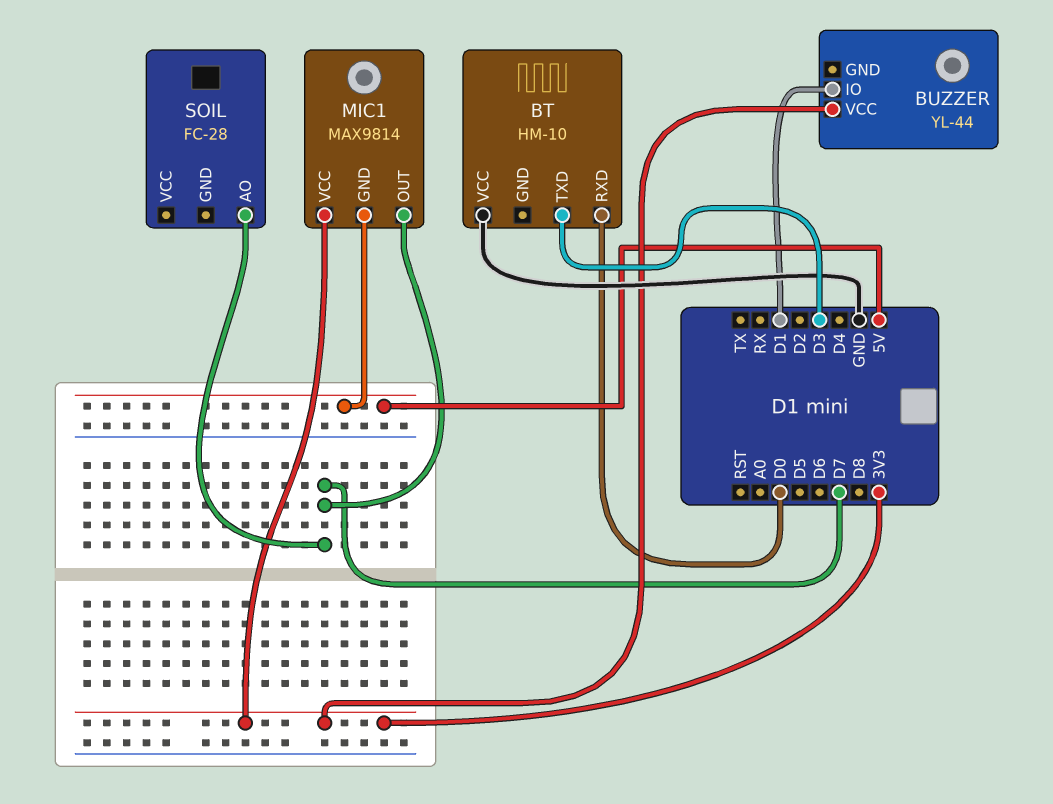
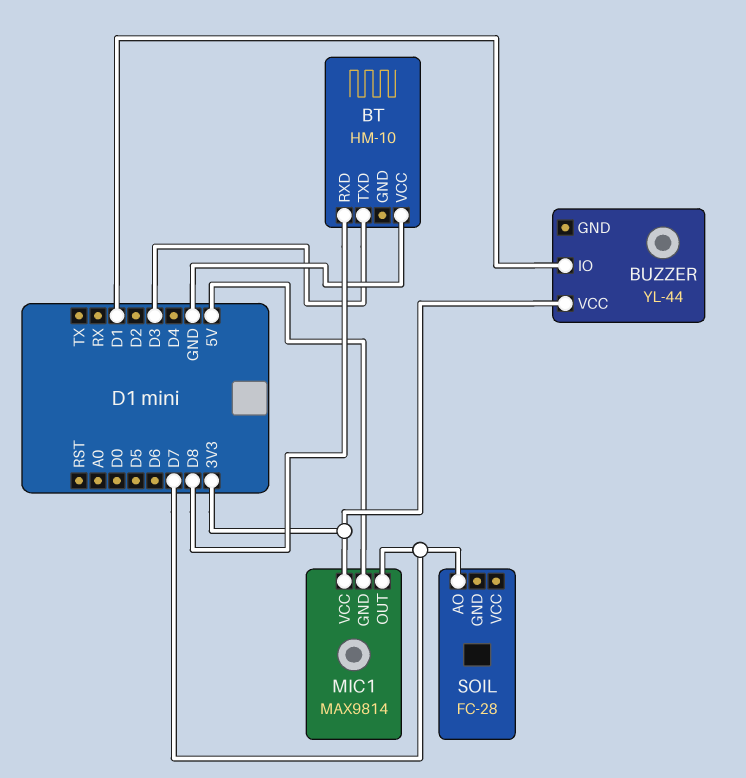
BT pin RXD: D0 -> D8

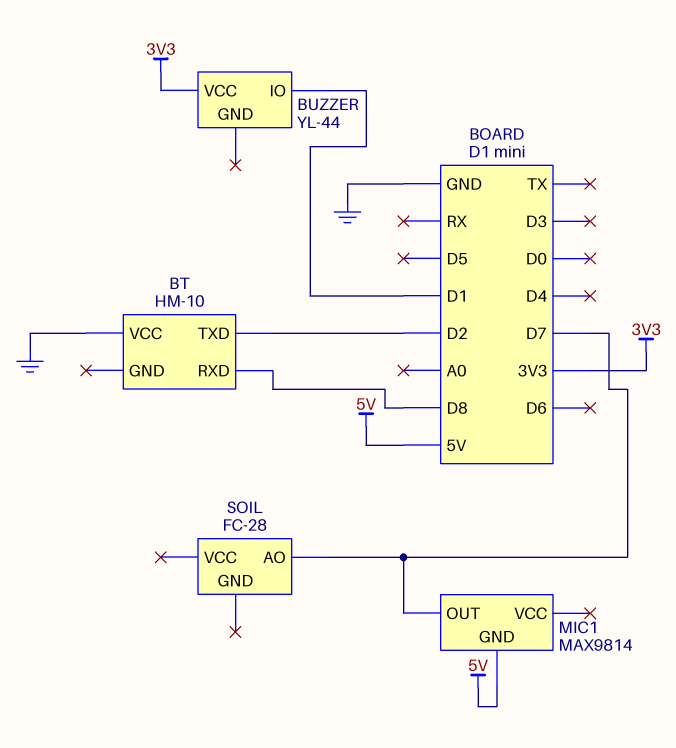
BT pin TXD: D3 -> D2
MIC1 pin VCC: 3V3 -> none

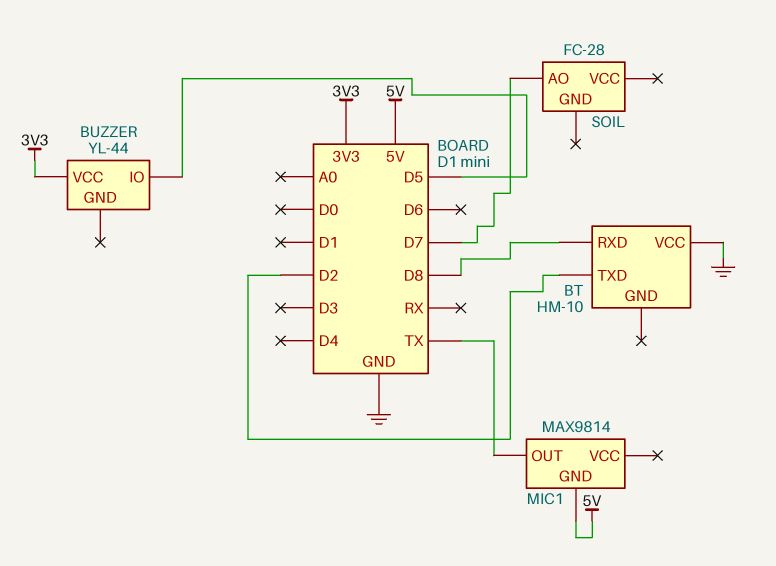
BUZZER pin IO: D1 -> D5
MIC1 pin OUT: D7 -> TX

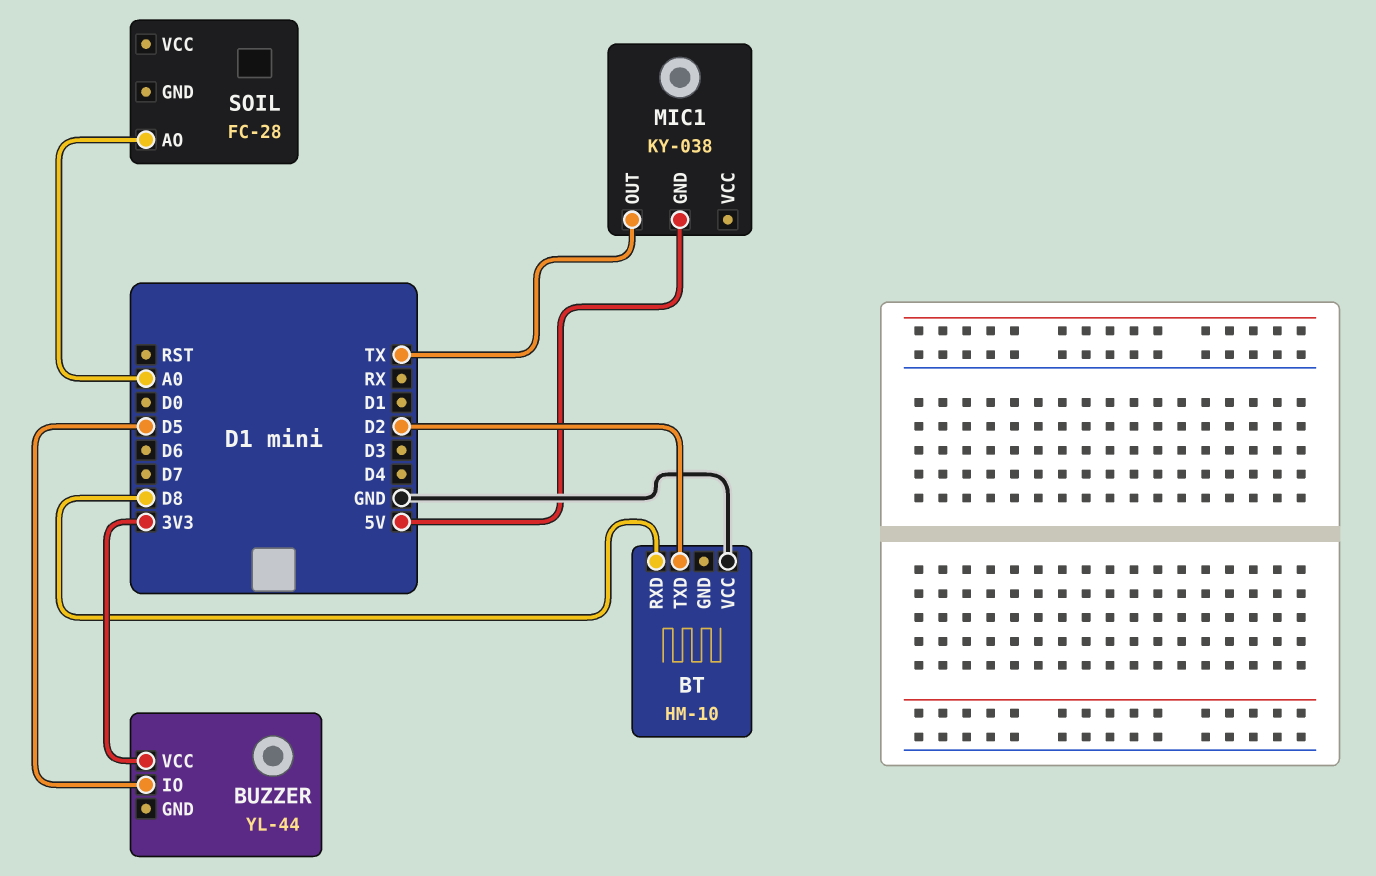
MIC1: MAX9814 -> KY-038
SOIL pin AO: D7 -> A0

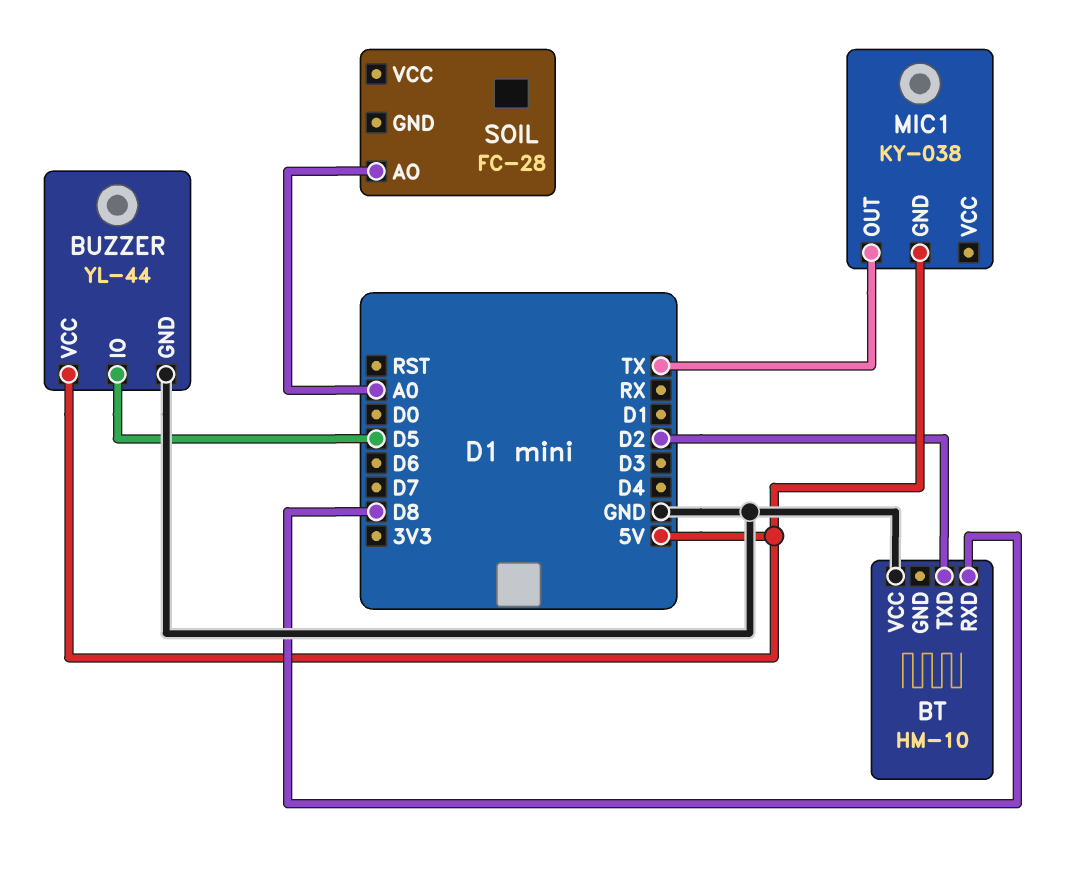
BUZZER pin GND: none -> GND
BUZZER pin VCC: 3V3 -> 5V

